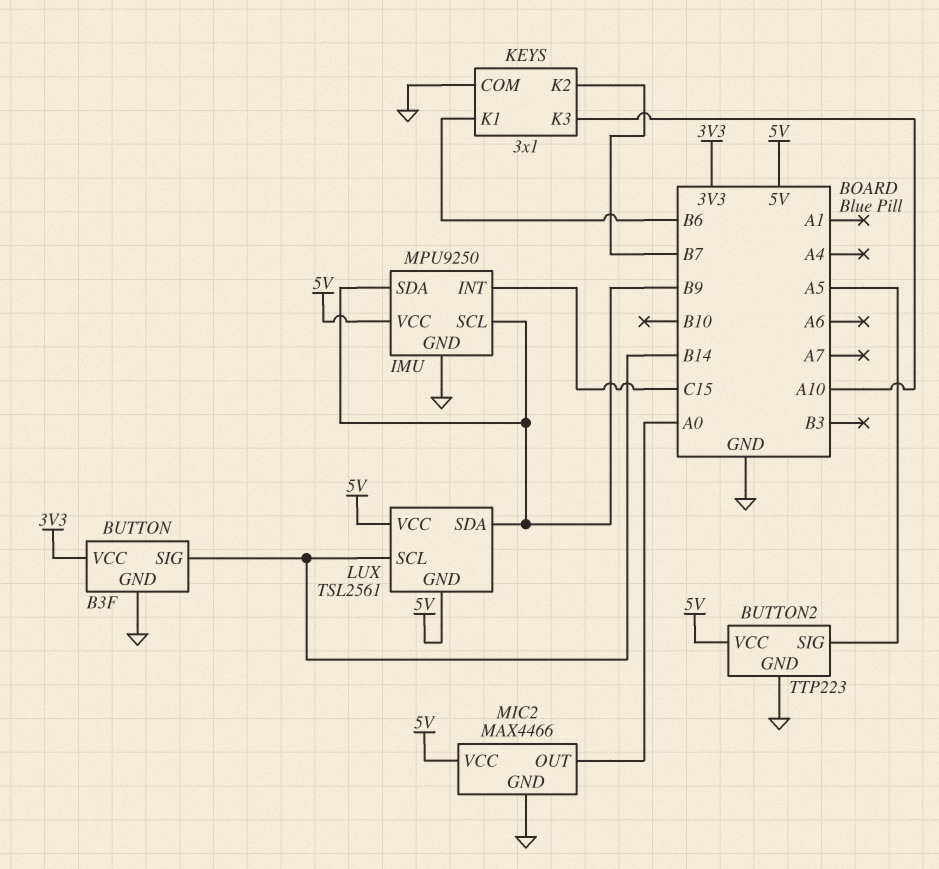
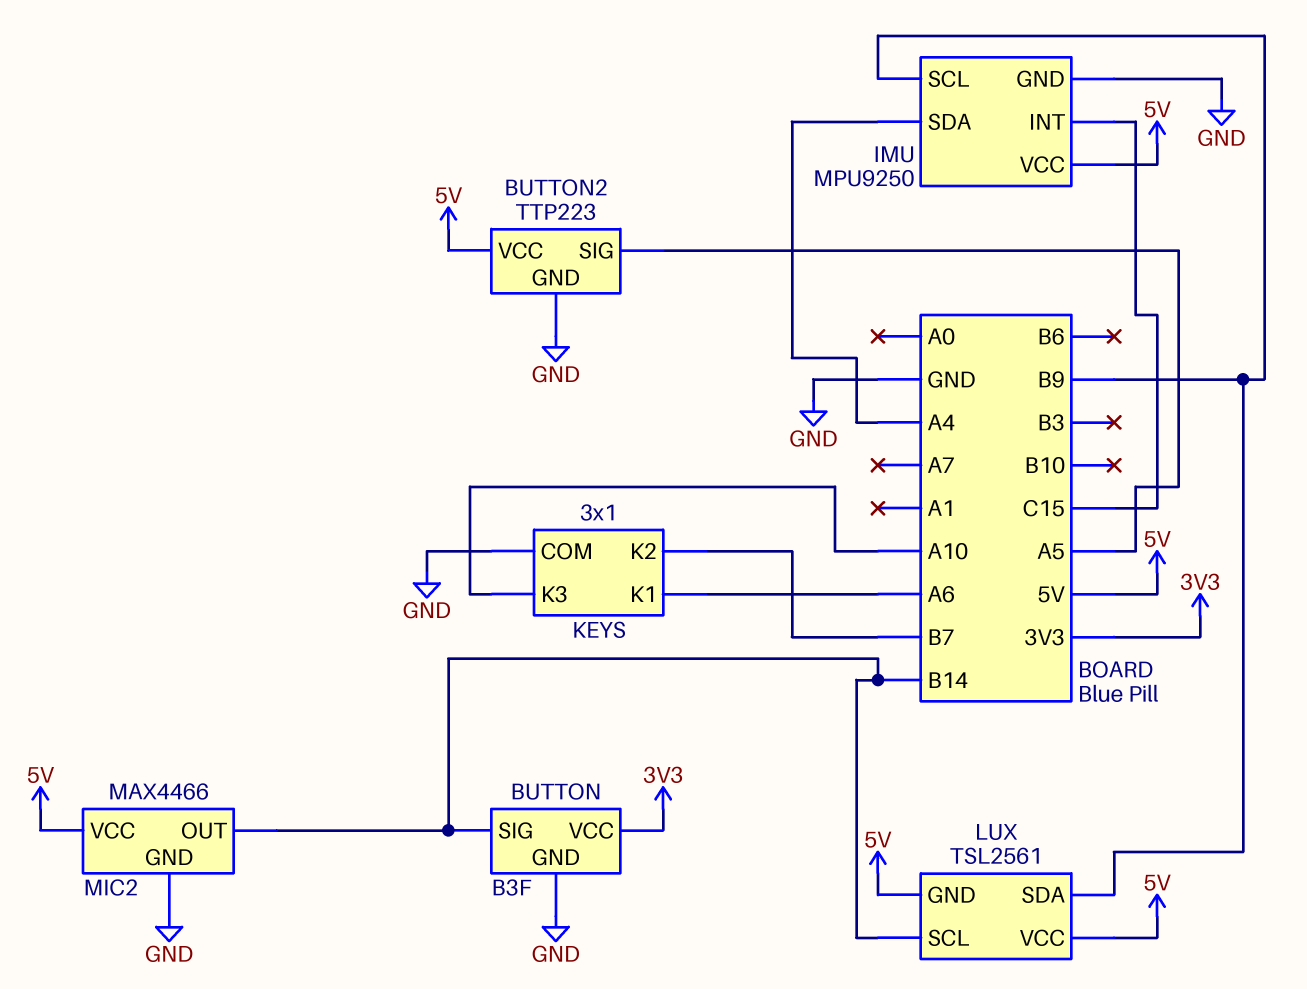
IMU pin SDA: B9 -> A4
KEYS pin K1: B6 -> A6
MIC2 pin OUT: A0 -> B14

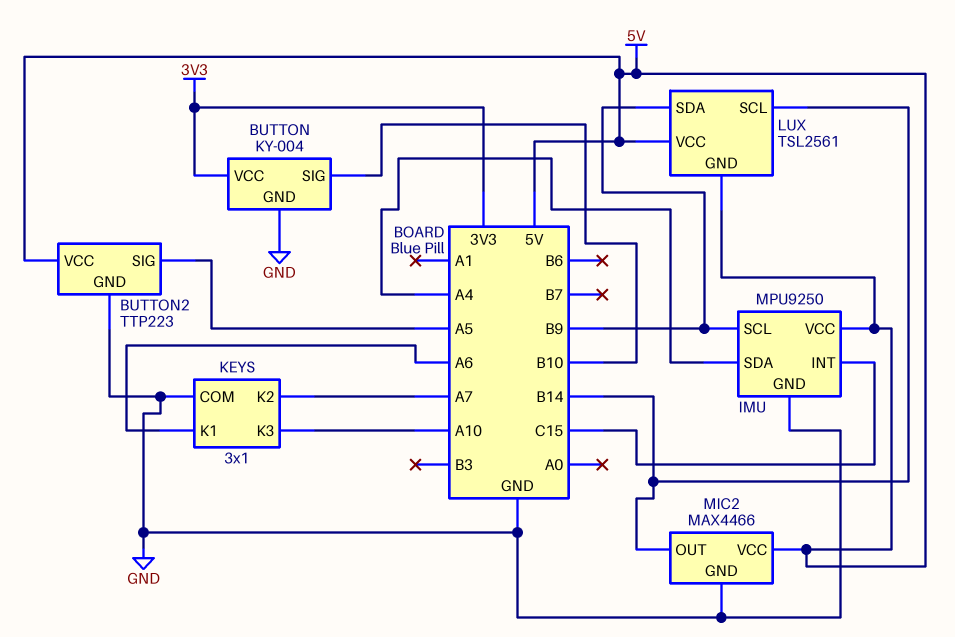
BUTTON: B3F -> KY-004
BUTTON pin SIG: B14 -> B10
KEYS pin K2: B7 -> A7

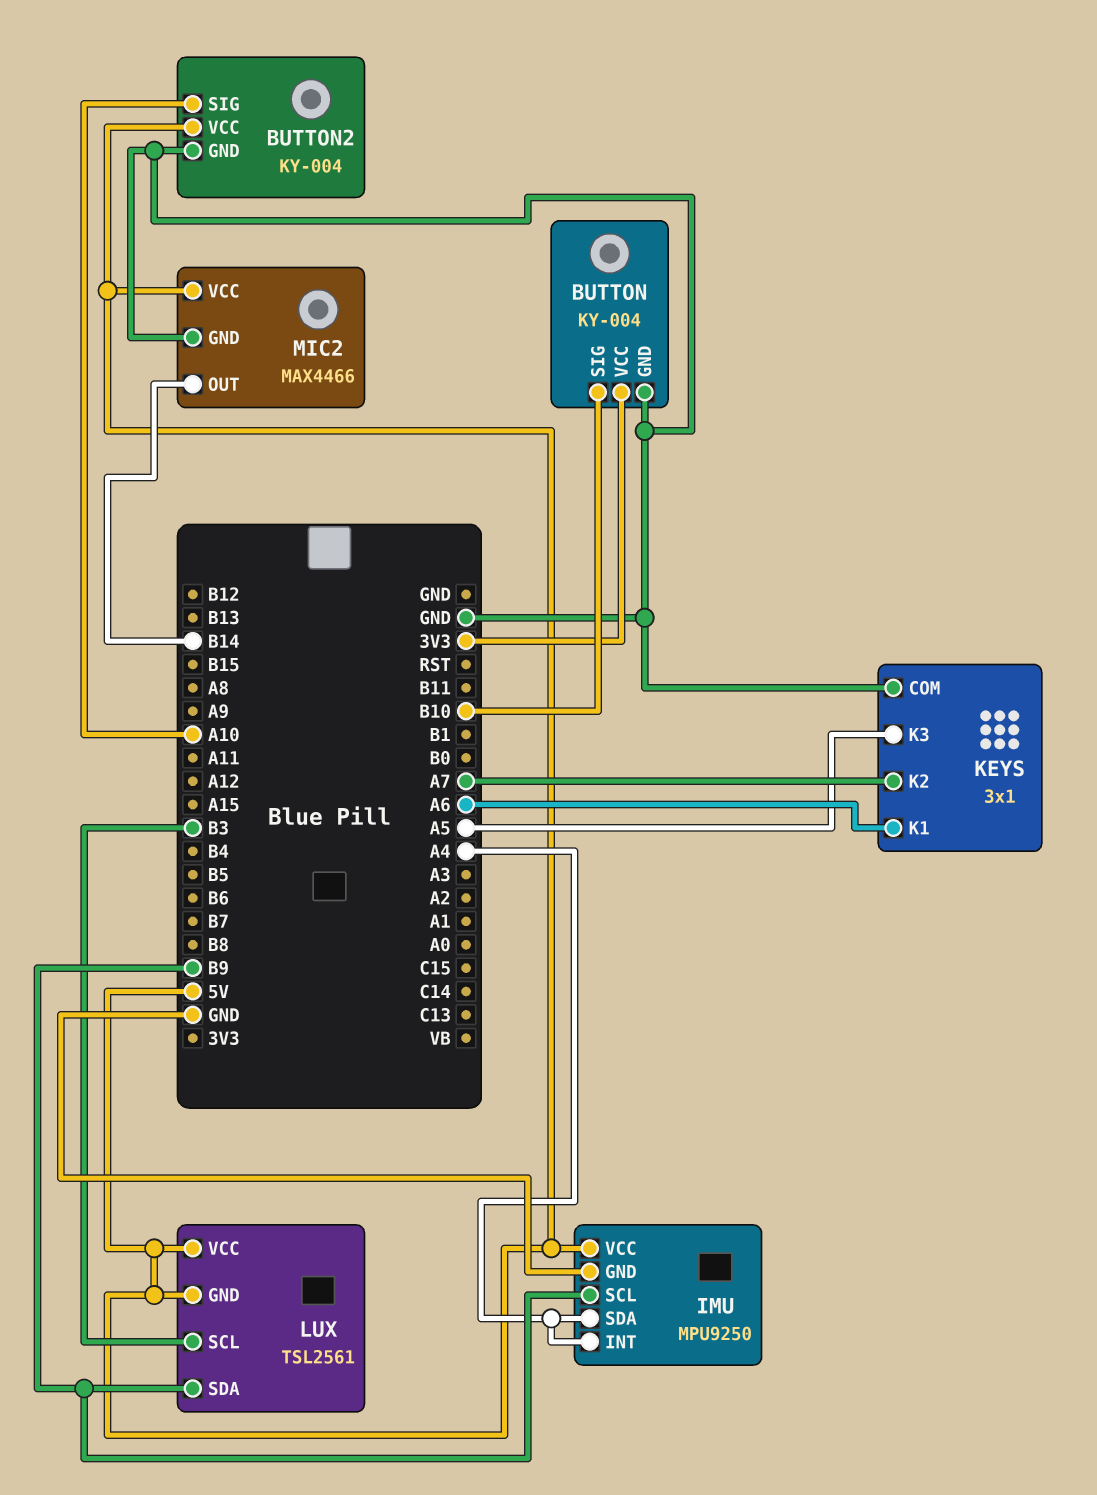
BUTTON2: TTP223 -> KY-004
BUTTON2 pin SIG: A5 -> A10
IMU pin INT: C15 -> A4
KEYS pin K3: A10 -> A5
LUX pin SCL: B14 -> B3

